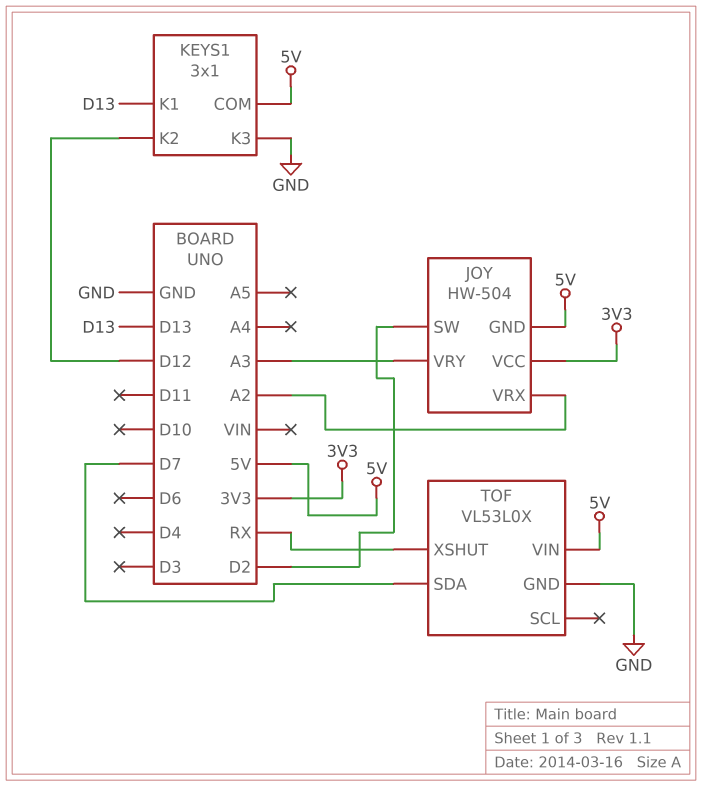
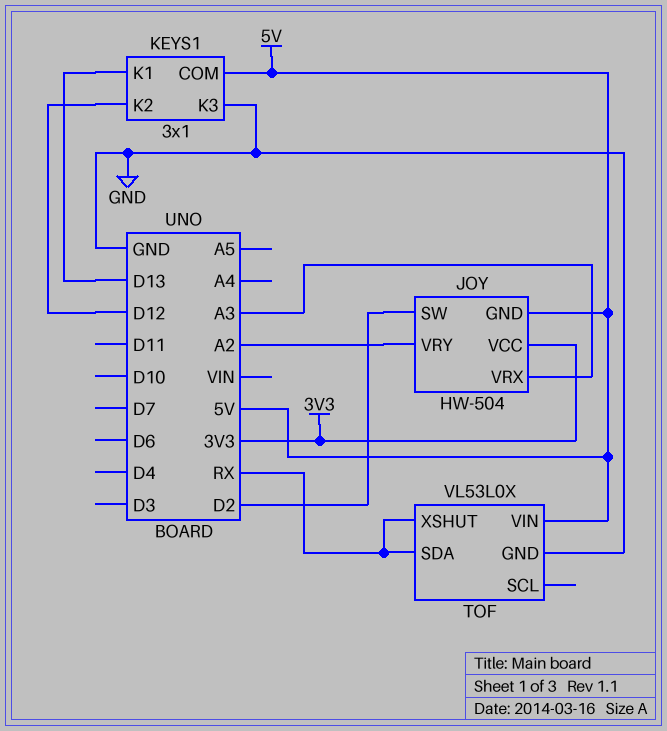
JOY pin VRX: A2 -> A3
JOY pin VRY: A3 -> A2
TOF pin SDA: D7 -> RX

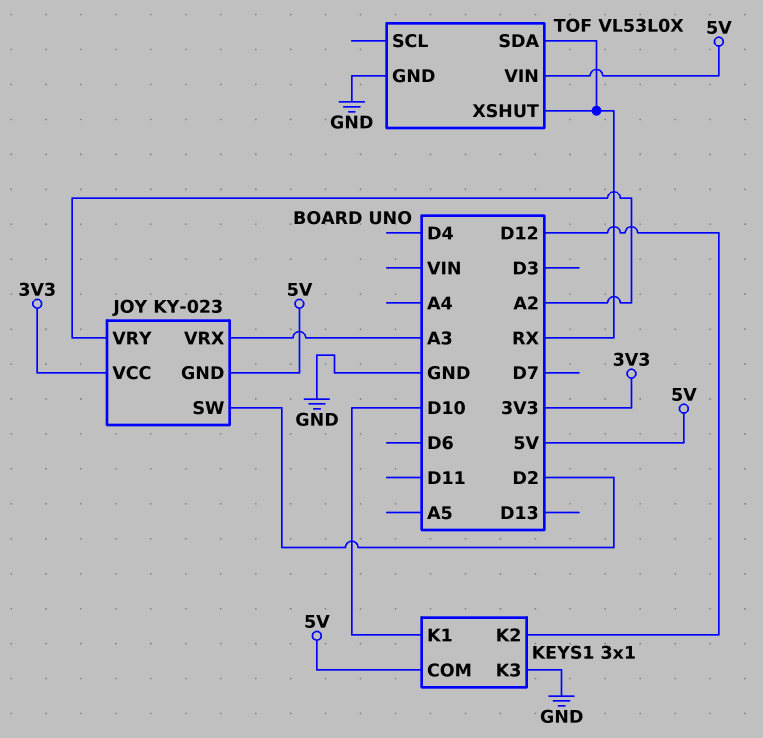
JOY: HW-504 -> KY-023
KEYS1 pin K1: D13 -> D10

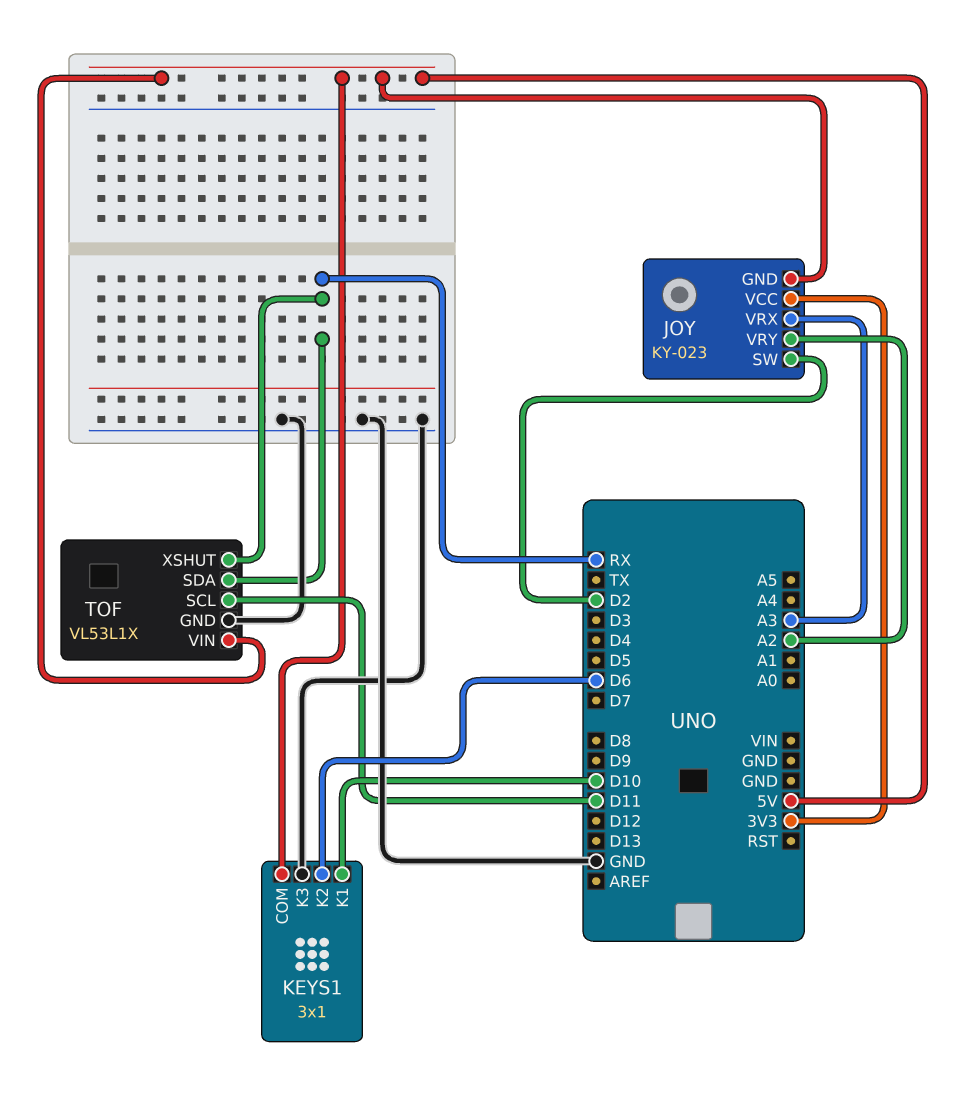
KEYS1 pin K2: D12 -> D6
TOF: VL53L0X -> VL53L1X
TOF pin SCL: none -> D11

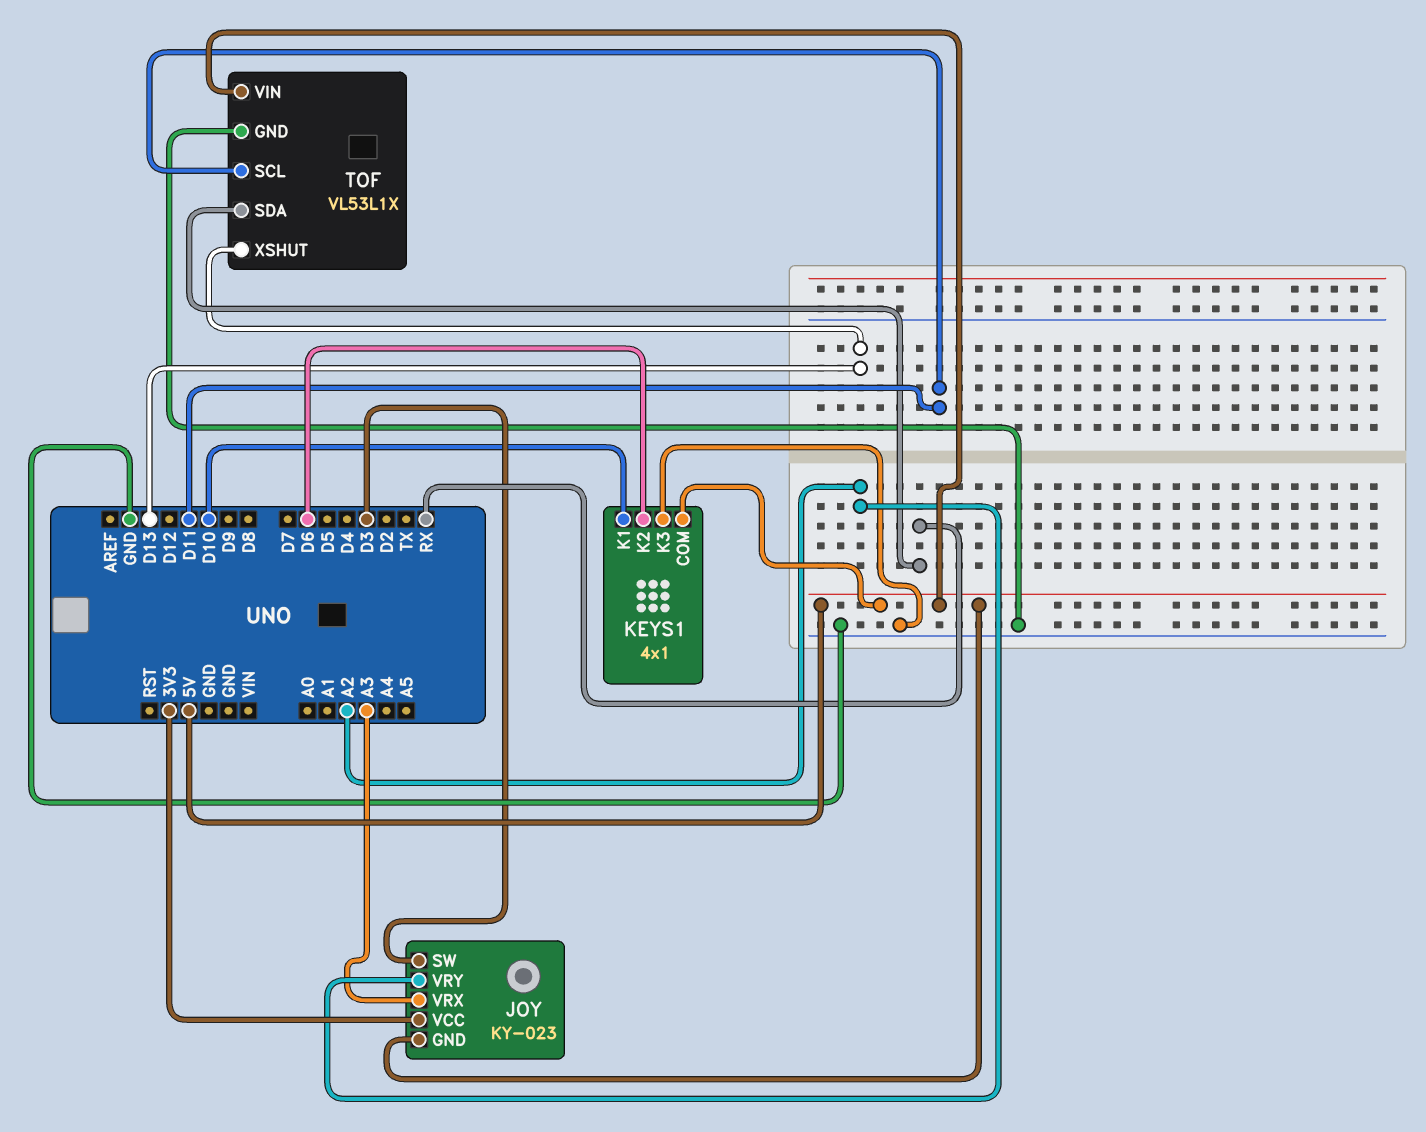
JOY pin SW: D2 -> D3
KEYS1: 3x1 -> 4x1
TOF pin XSHUT: RX -> D13

